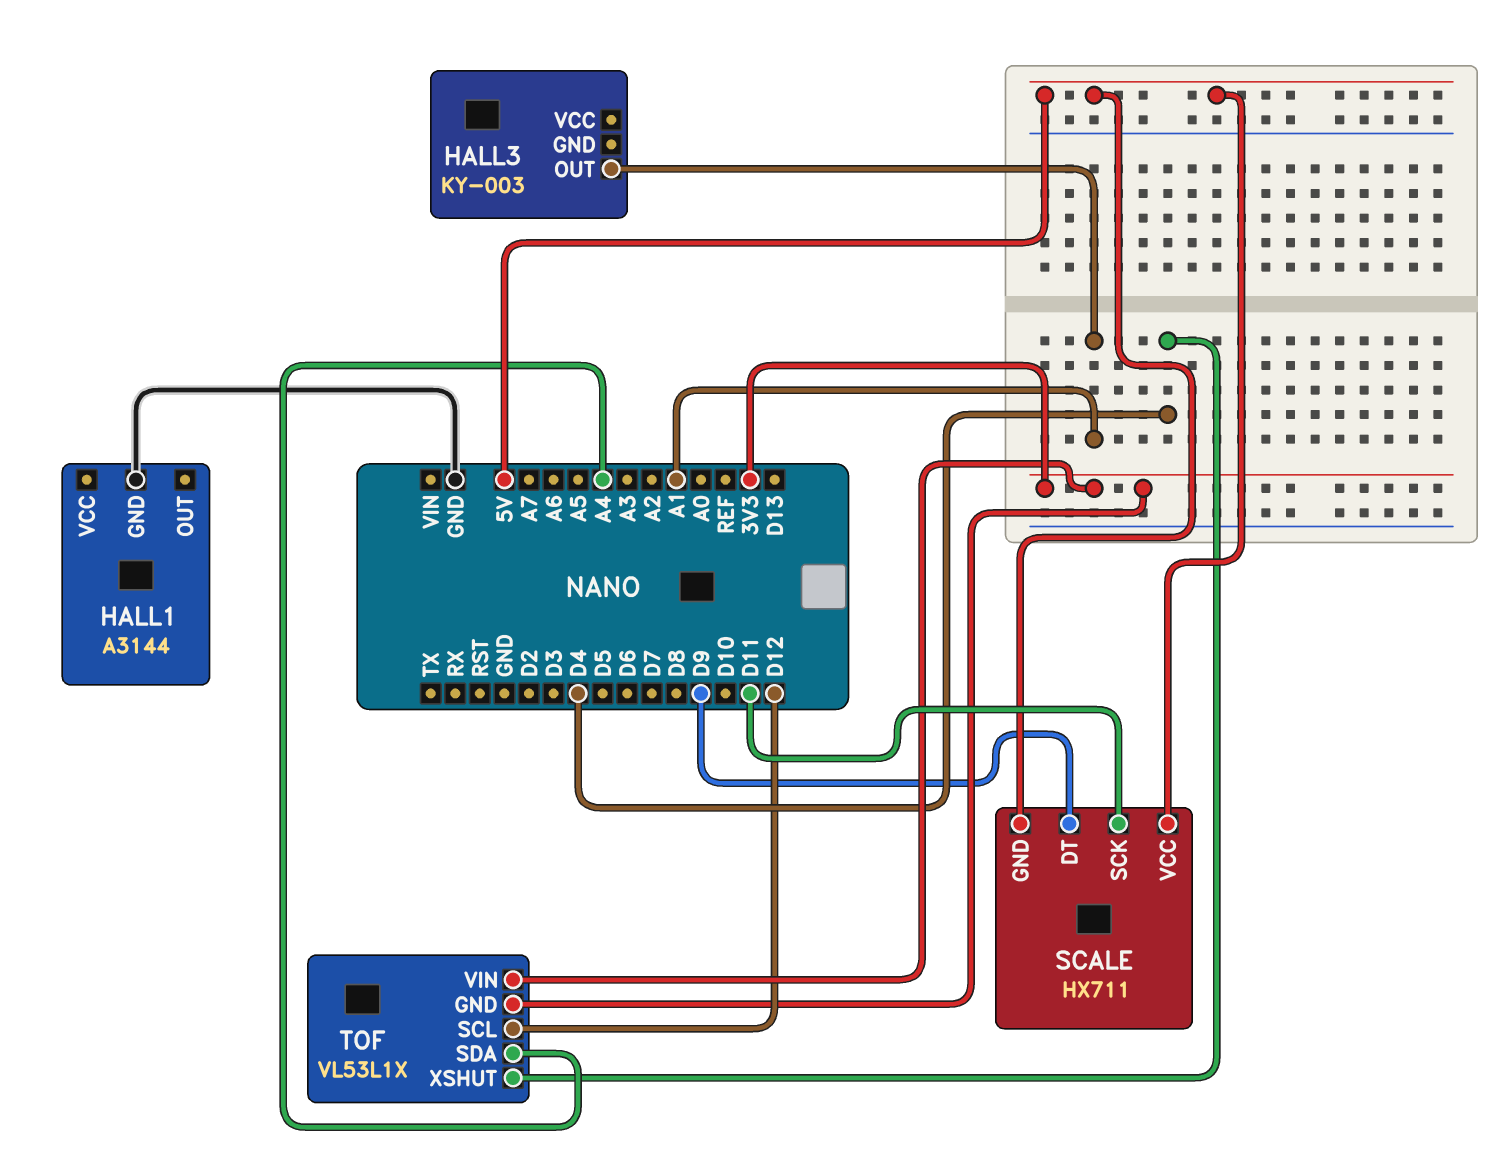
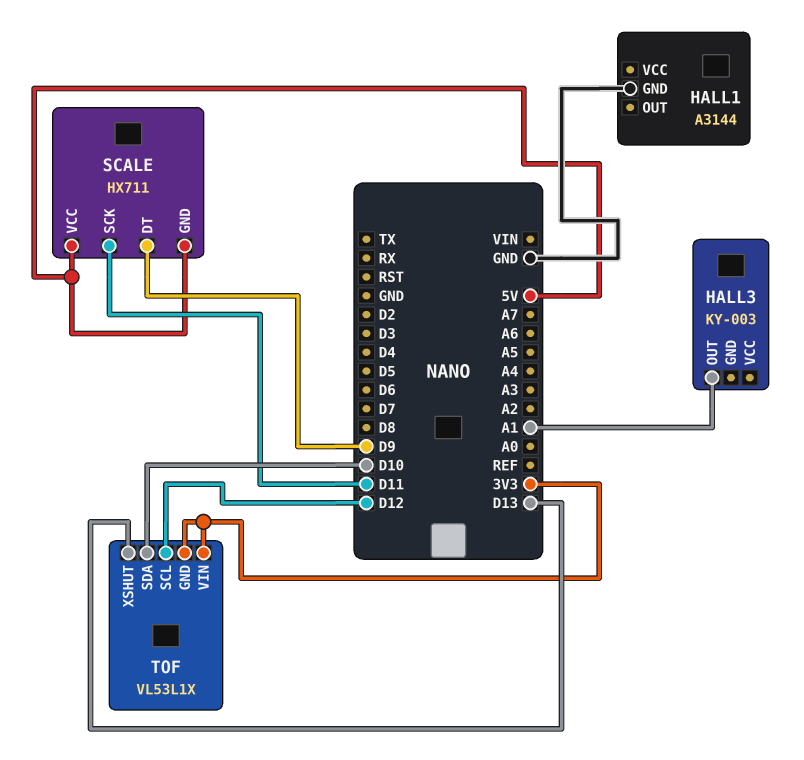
TOF pin SDA: A4 -> D10
TOF pin XSHUT: D4 -> D13

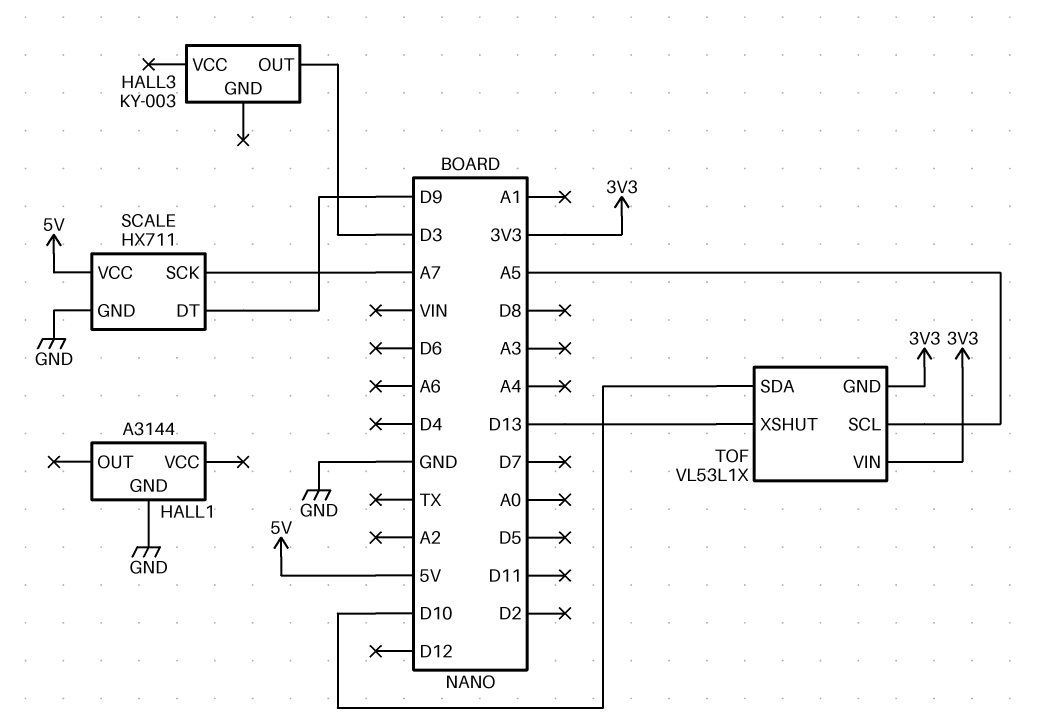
HALL3 pin OUT: A1 -> D3
SCALE pin GND: 5V -> GND
SCALE pin SCK: D11 -> A7
TOF pin SCL: D12 -> A5

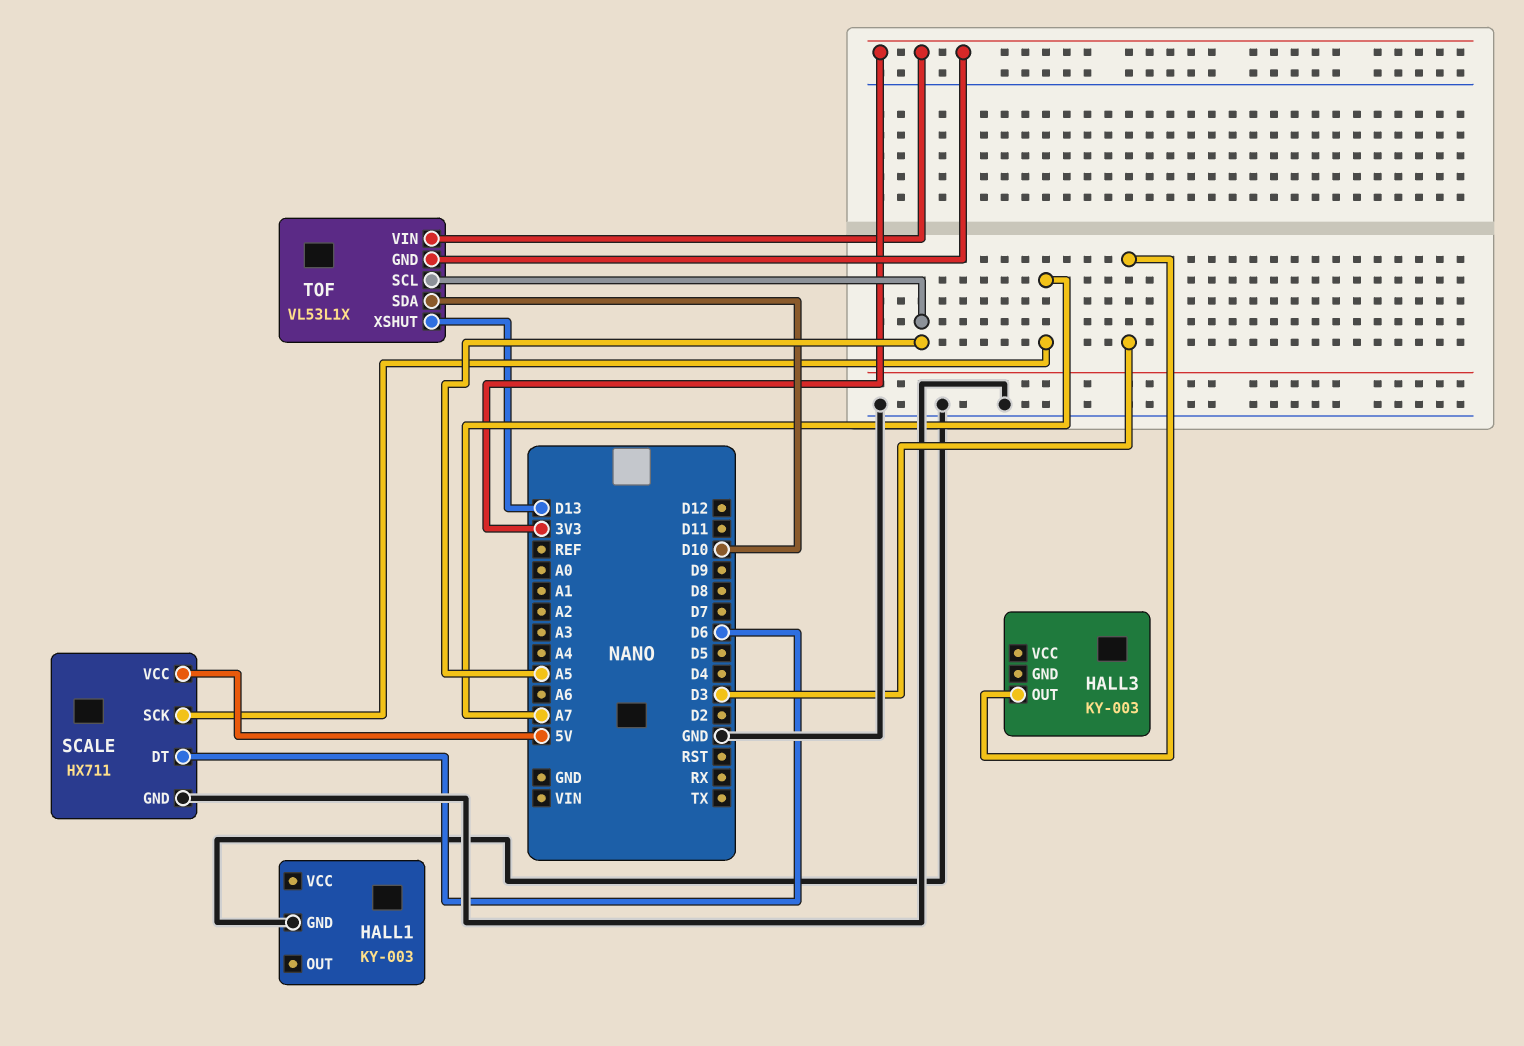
HALL1: A3144 -> KY-003
SCALE pin DT: D9 -> D6

